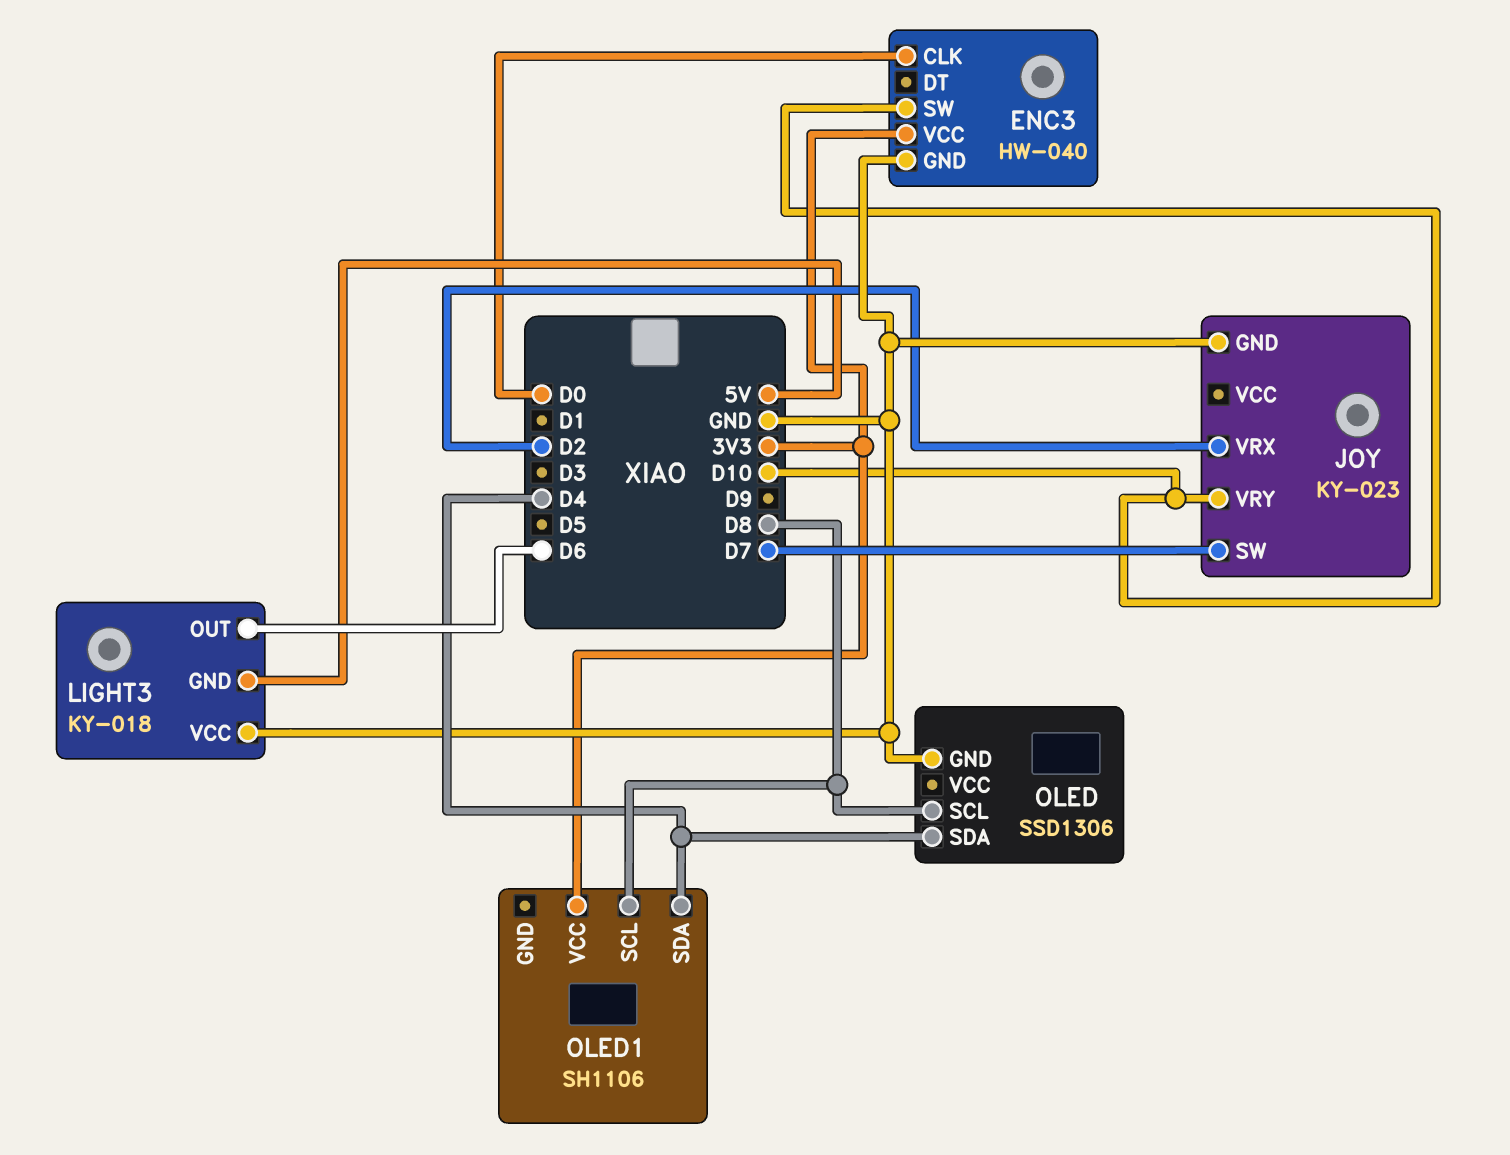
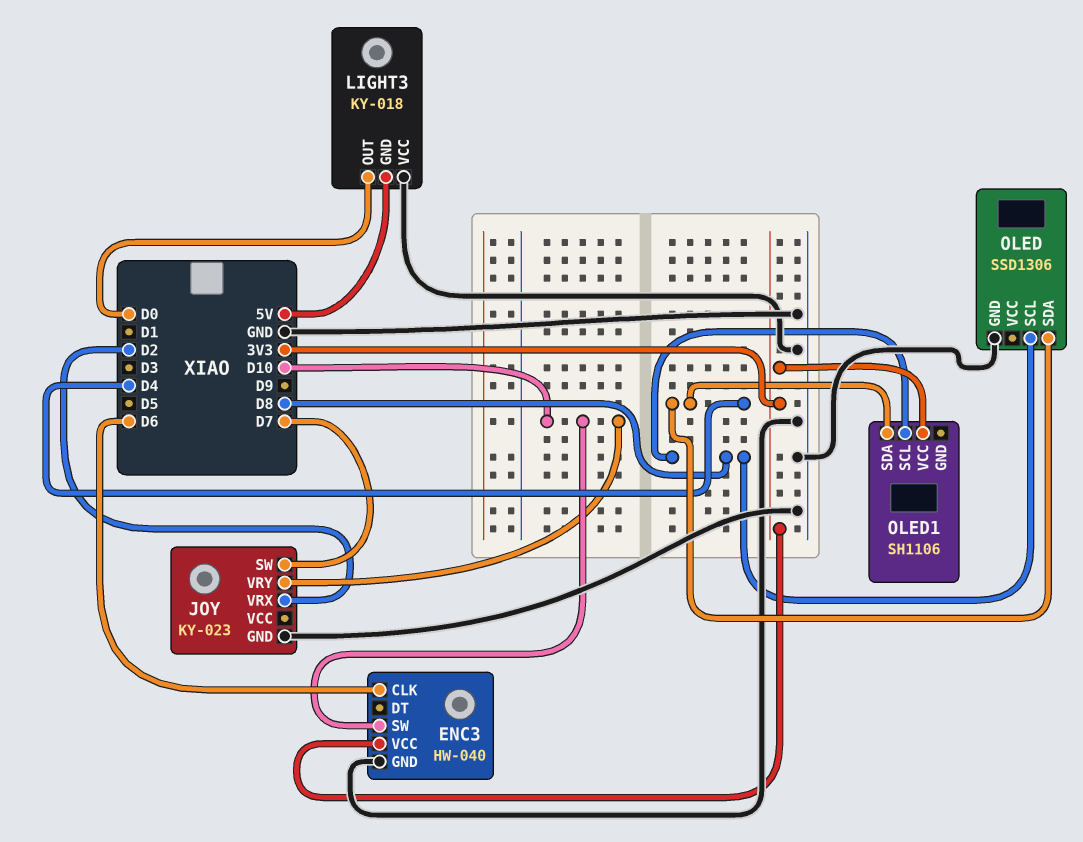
ENC3 pin CLK: D0 -> D6
LIGHT3 pin OUT: D6 -> D0

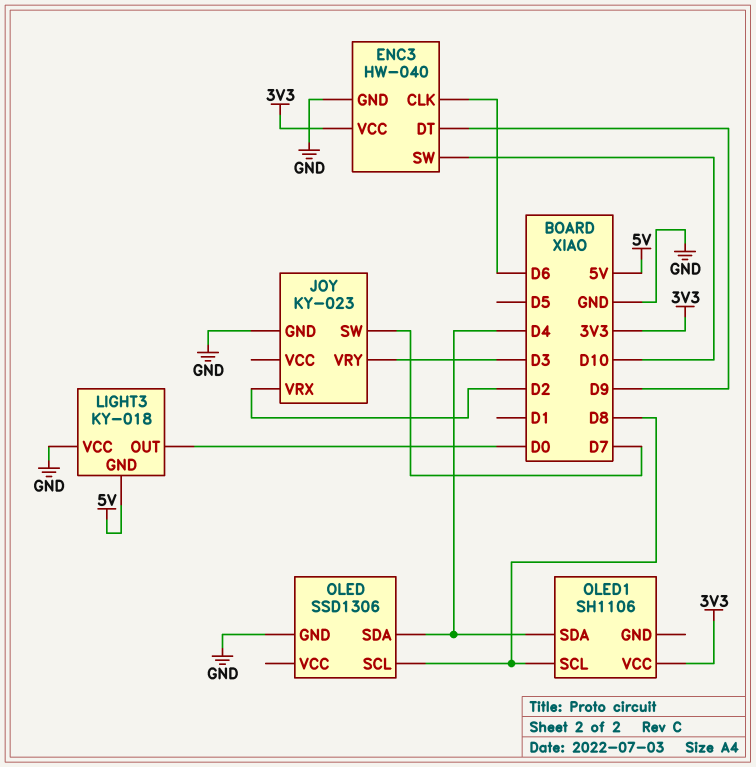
ENC3 pin DT: none -> D9
JOY pin VRY: D10 -> D3

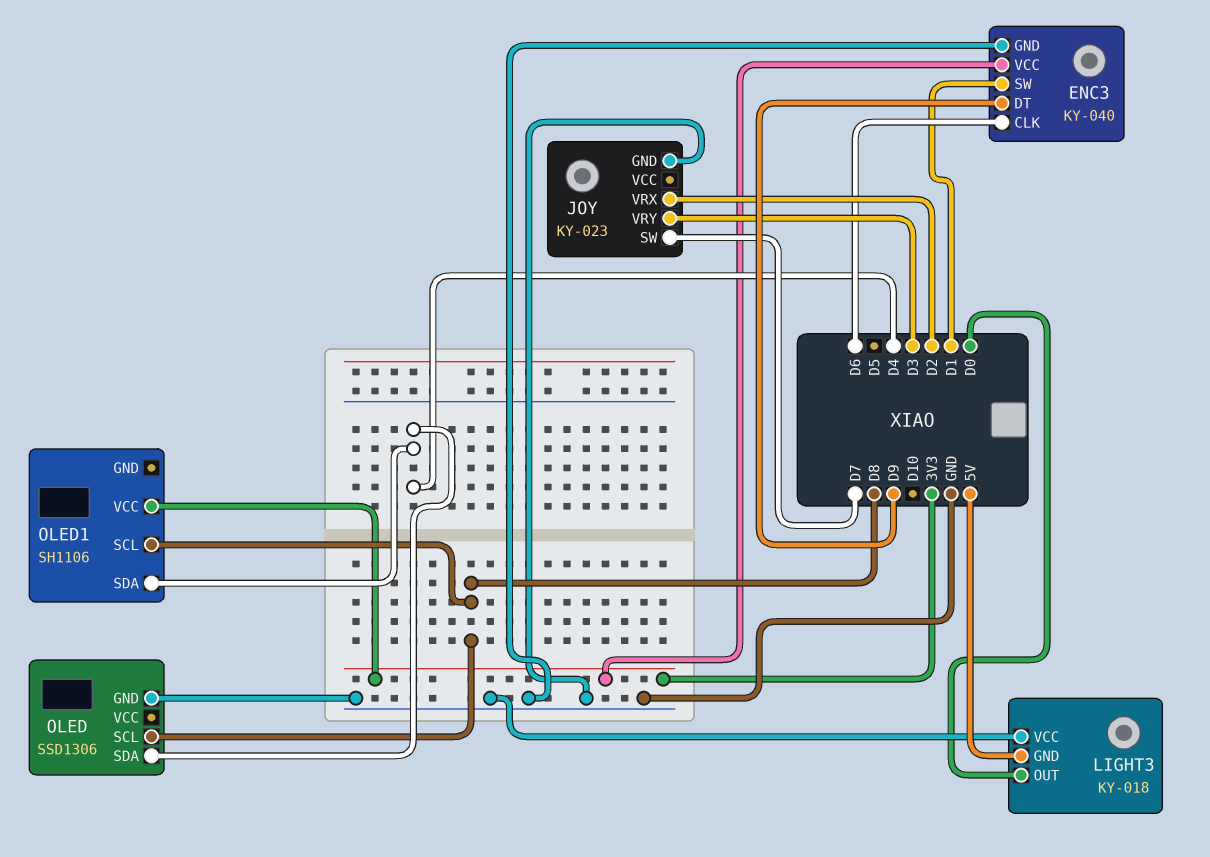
ENC3: HW-040 -> KY-040
ENC3 pin SW: D10 -> D1

